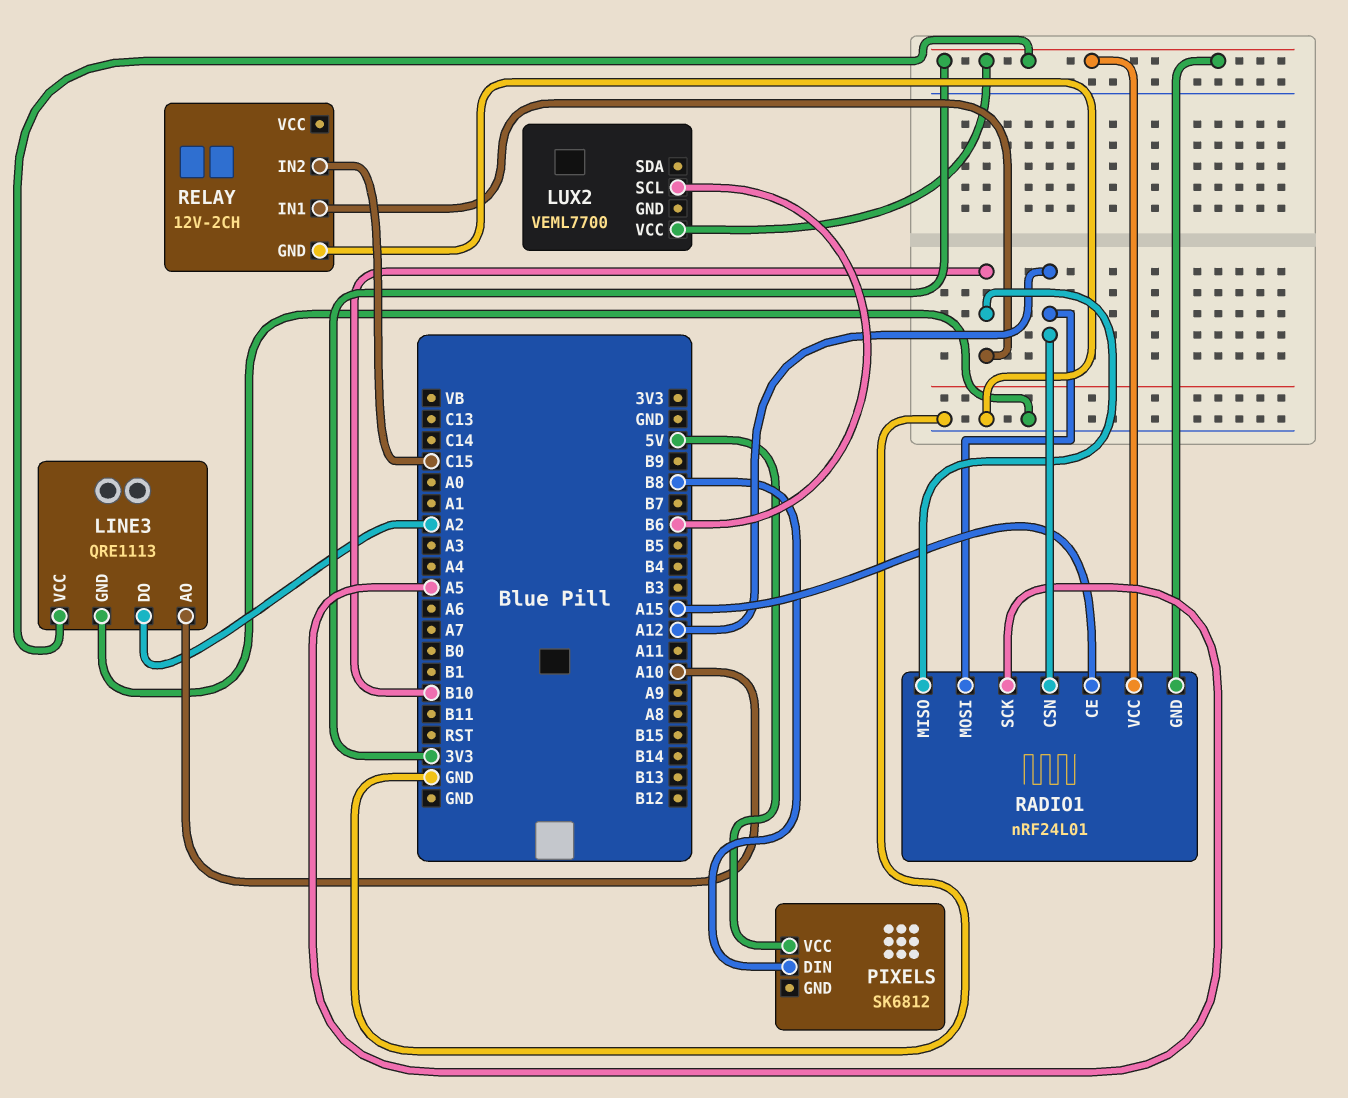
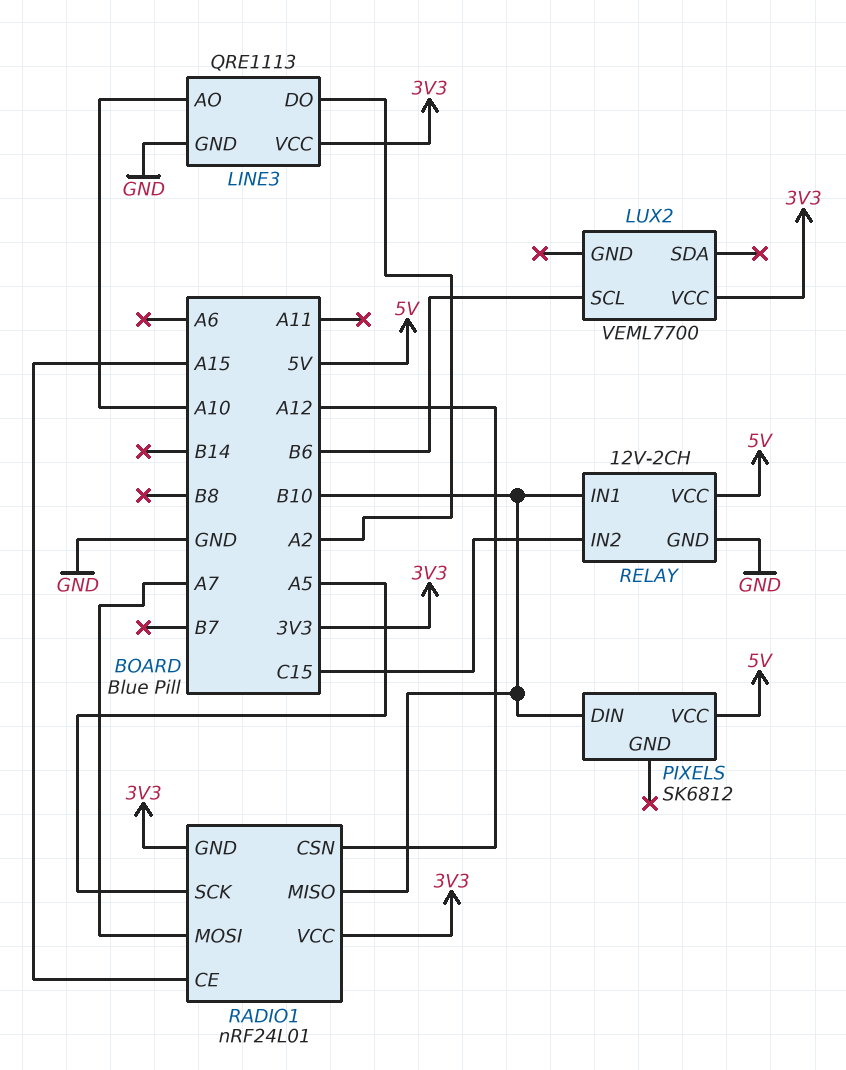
PIXELS pin DIN: B8 -> B10
RADIO1 pin MOSI: A12 -> A7
RELAY pin VCC: none -> 5V

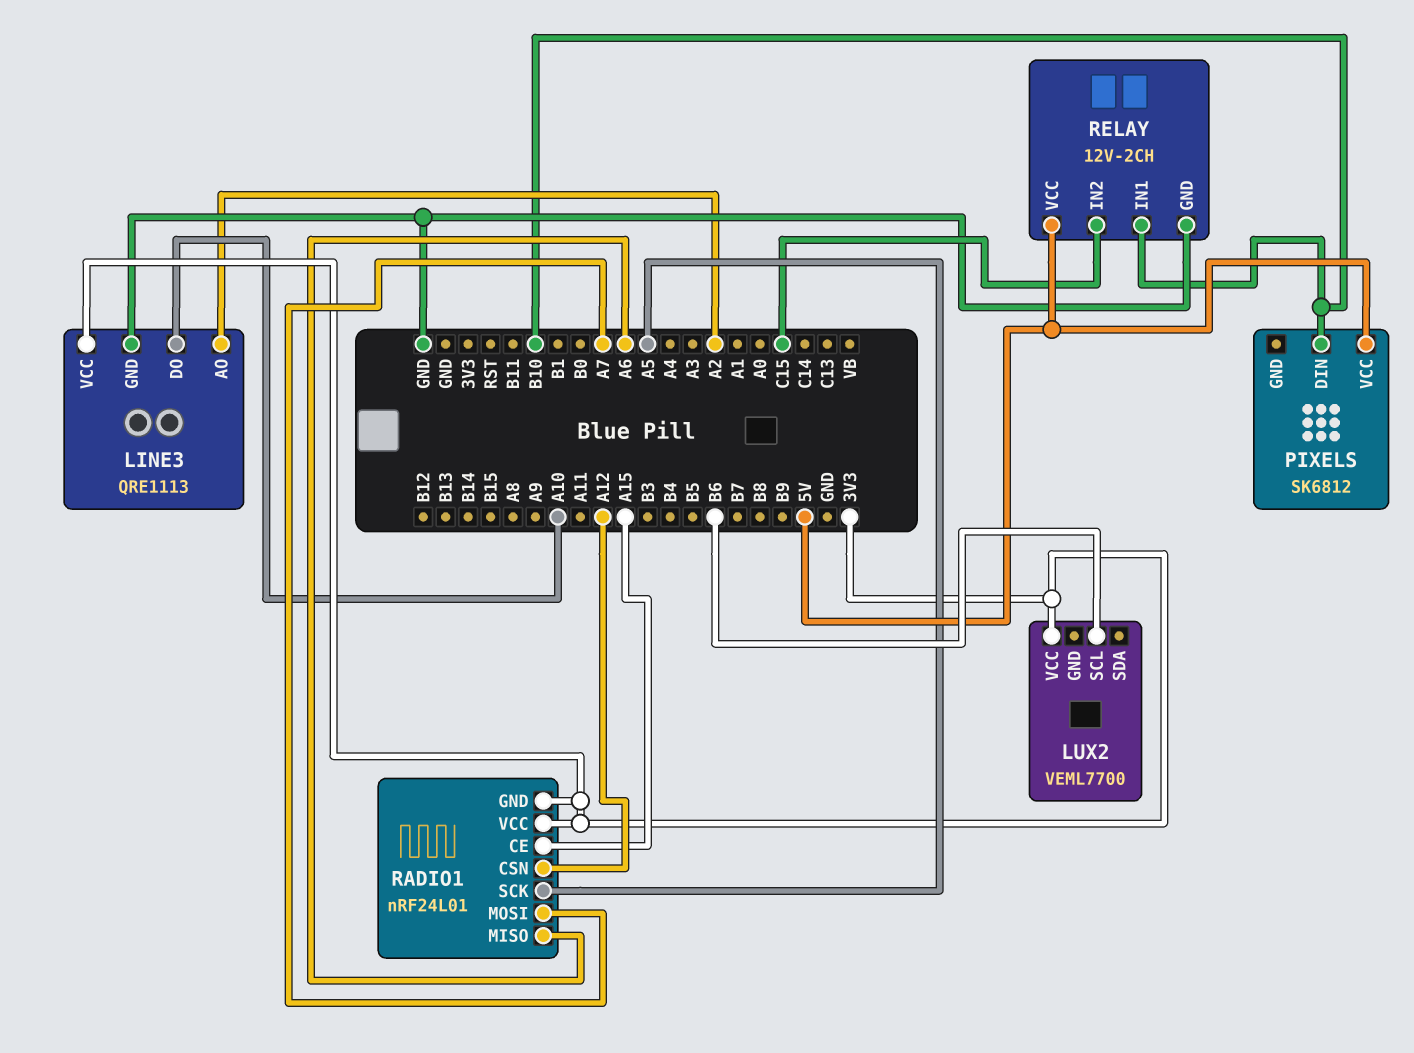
LINE3 pin AO: A10 -> A2
LINE3 pin DO: A2 -> A10
RADIO1 pin MISO: B10 -> A6

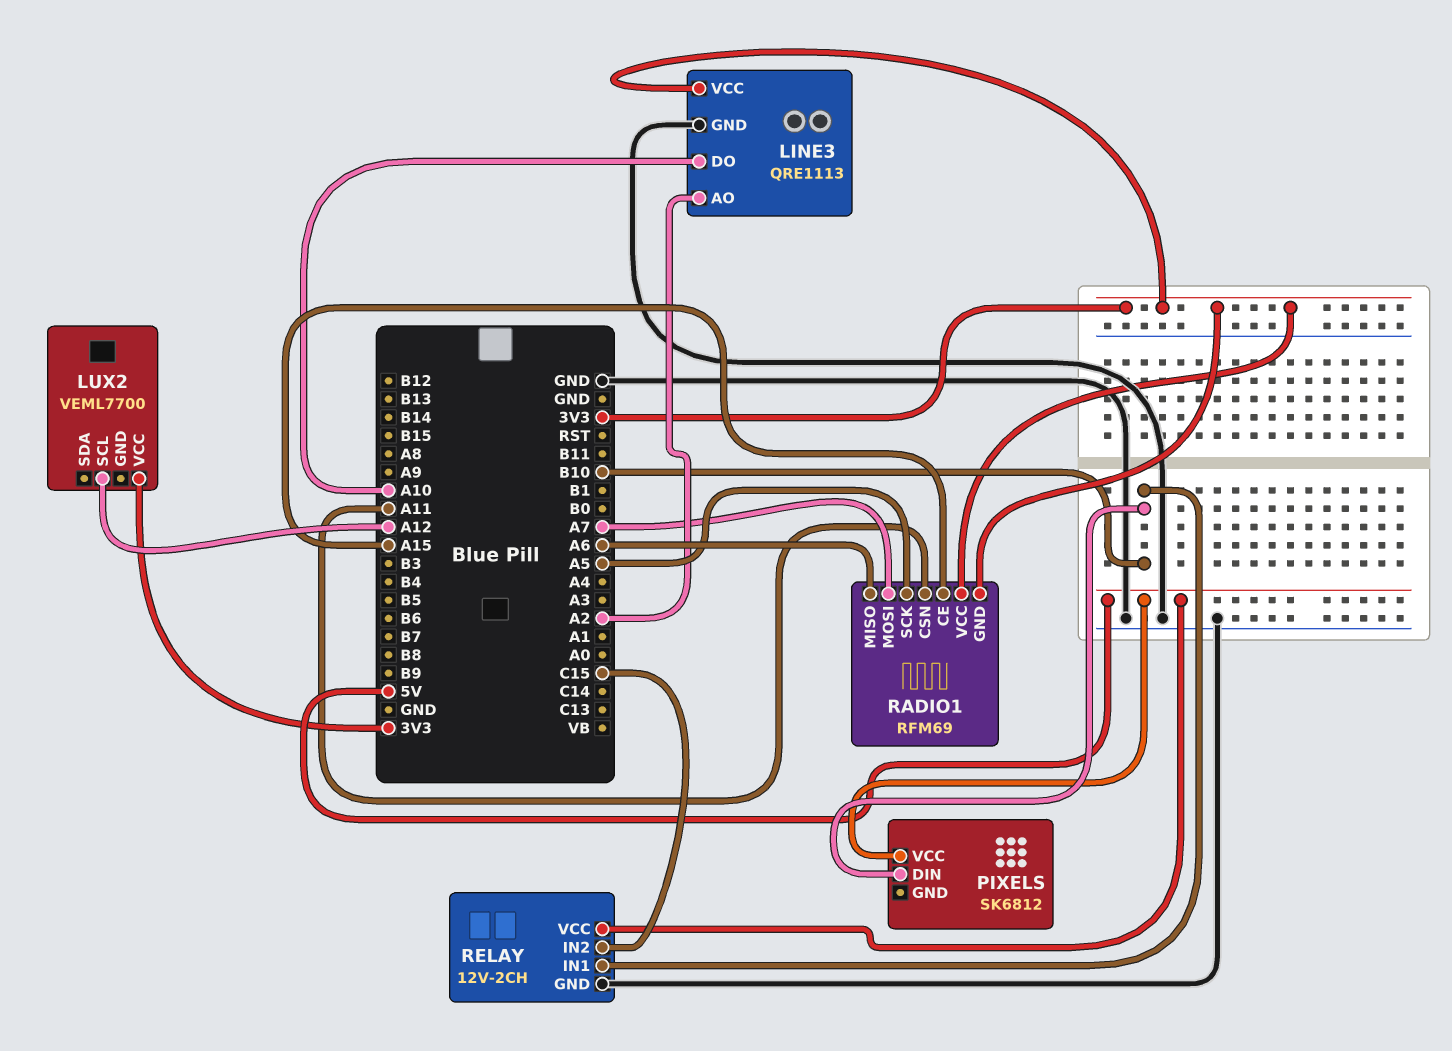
LUX2 pin SCL: B6 -> A12
RADIO1: nRF24L01 -> RFM69
RADIO1 pin CSN: A12 -> A11

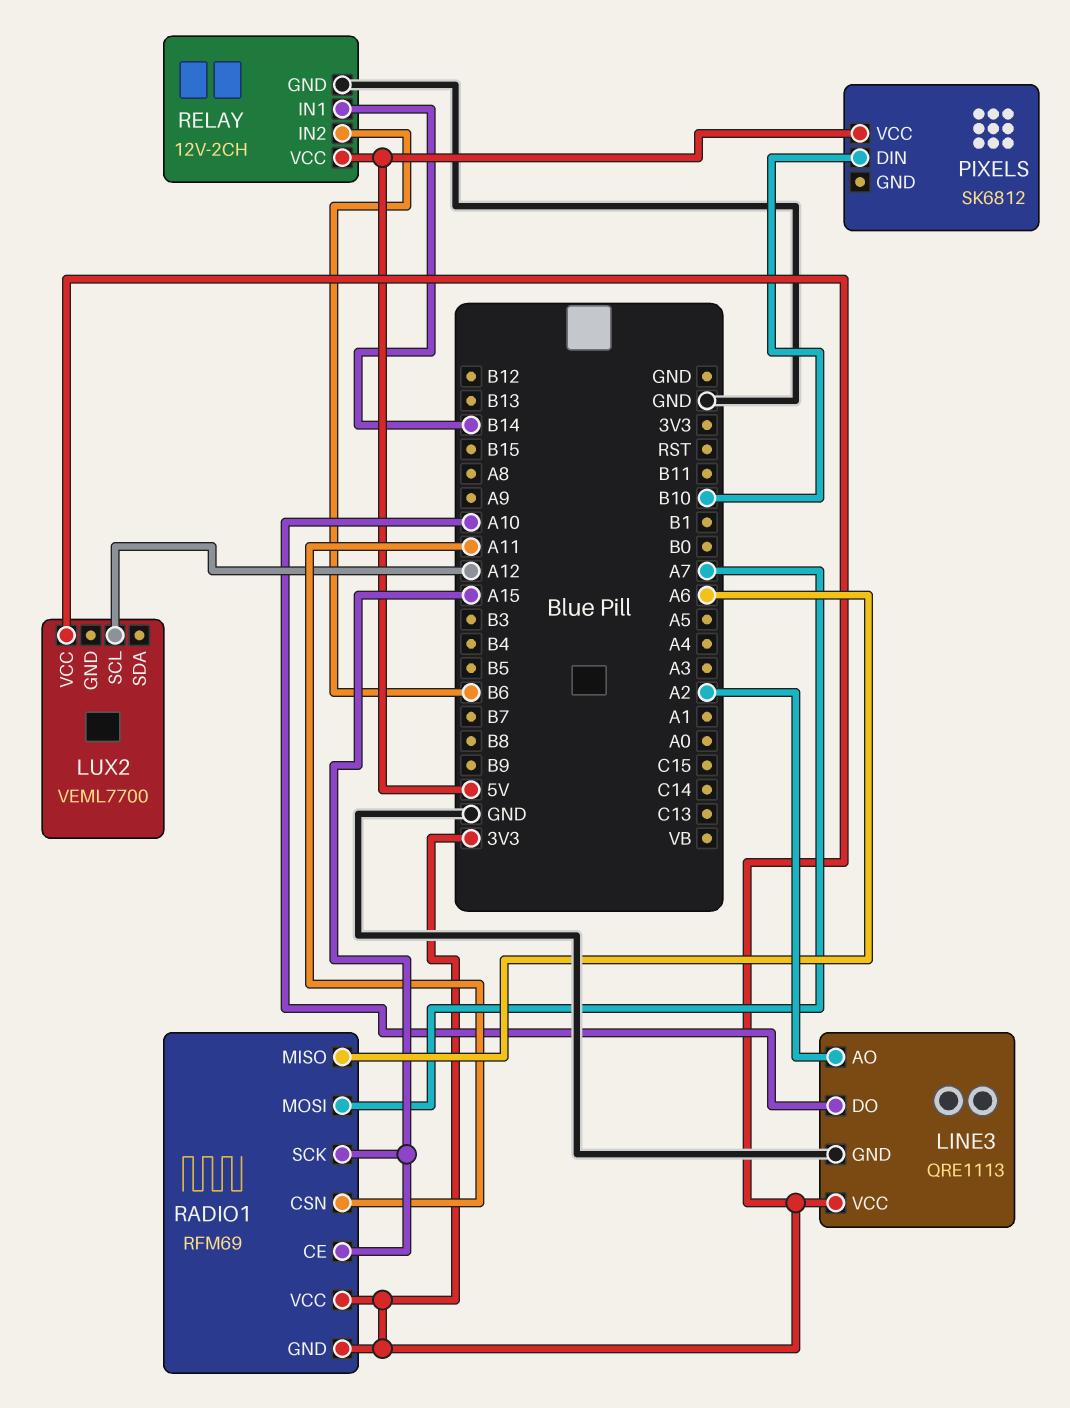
RADIO1 pin SCK: A5 -> A15
RELAY pin IN1: B10 -> B14
RELAY pin IN2: C15 -> B6

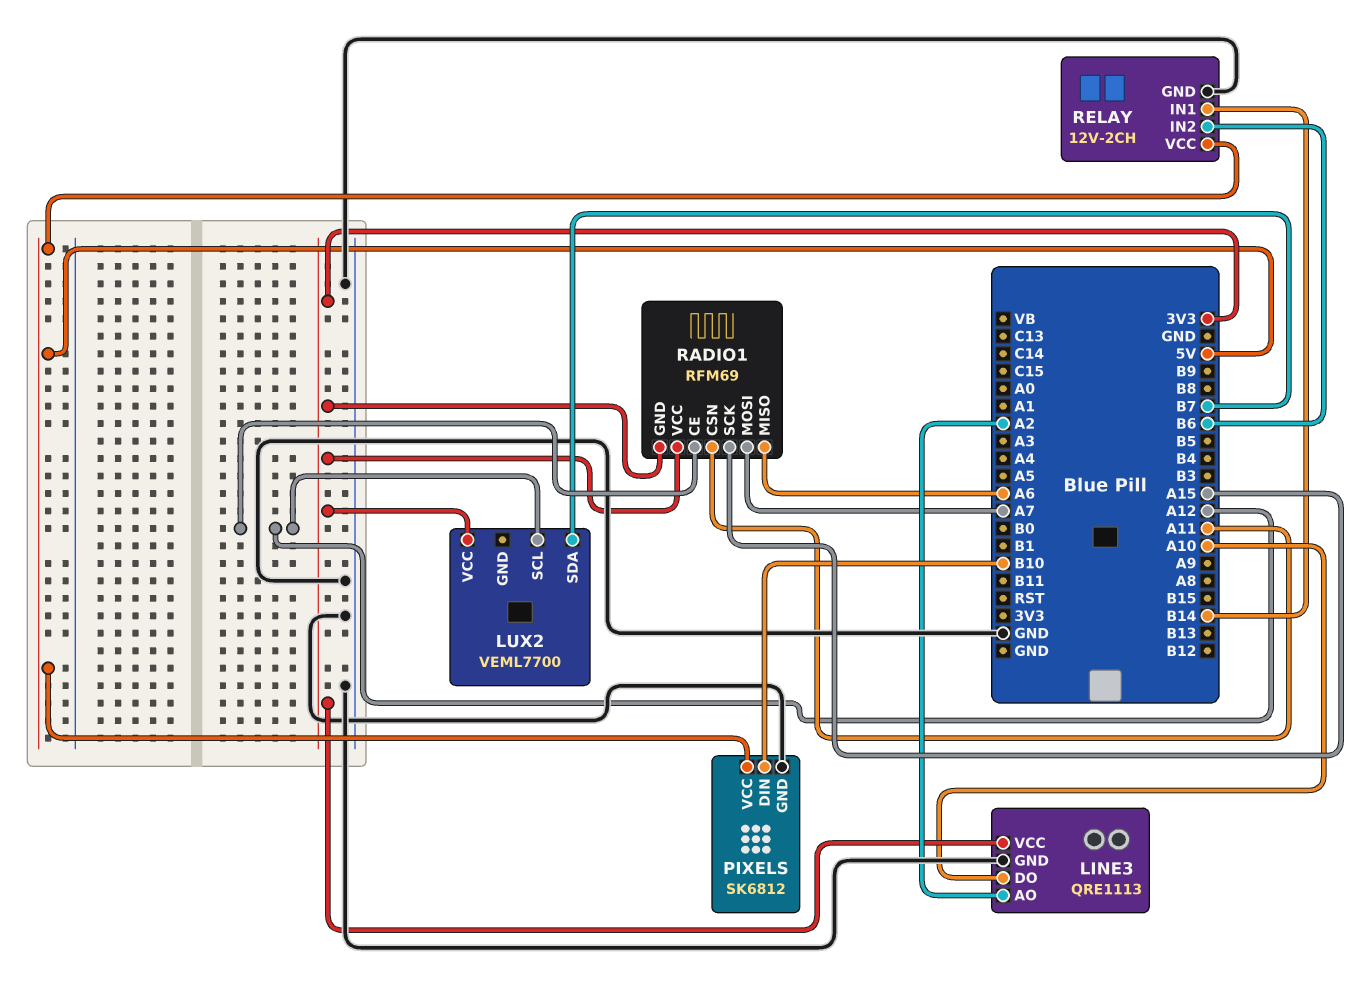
LUX2 pin SDA: none -> B7
PIXELS pin GND: none -> GND
RADIO1 pin CE: A15 -> A12

